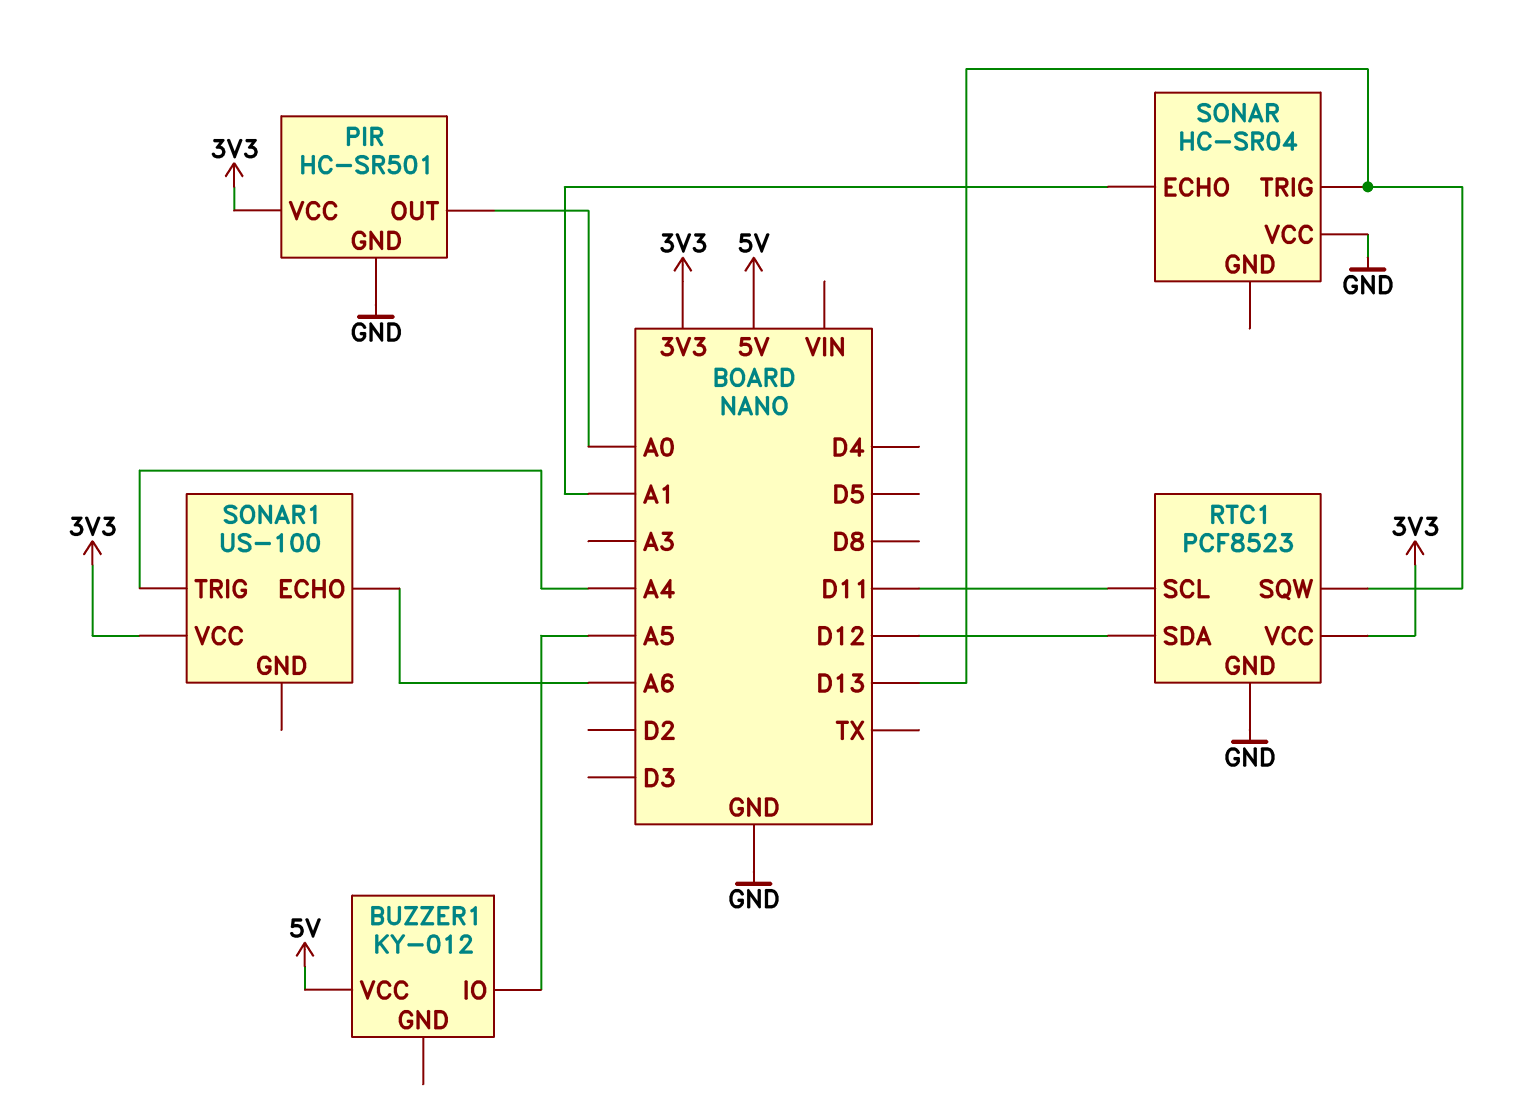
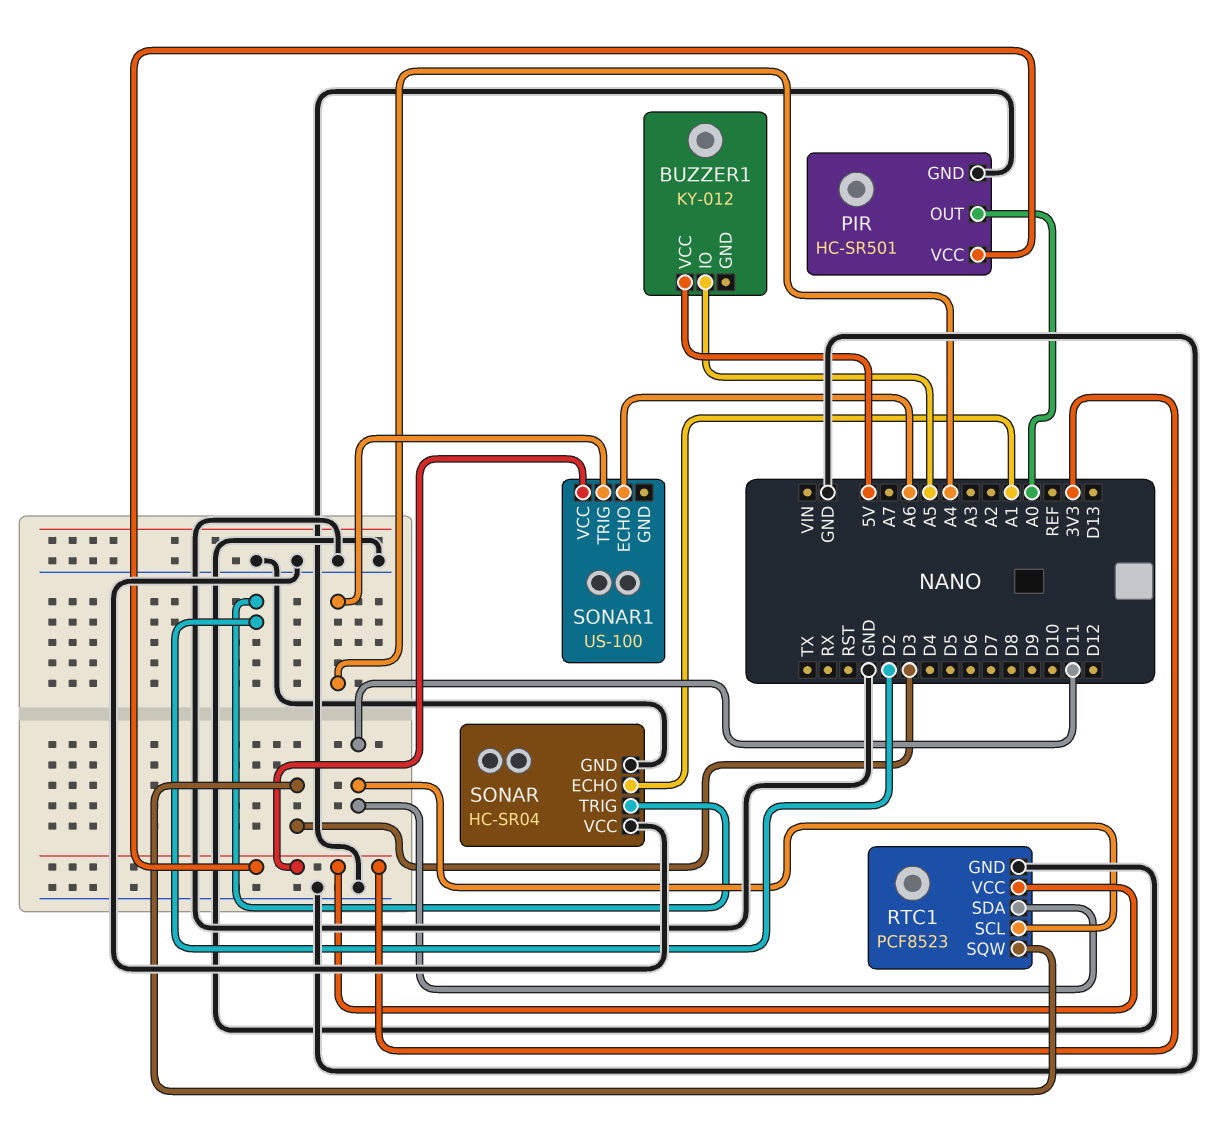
RTC1 pin SDA: D12 -> D11
RTC1 pin SQW: D13 -> D3
SONAR pin GND: none -> GND
SONAR pin TRIG: D13 -> D2

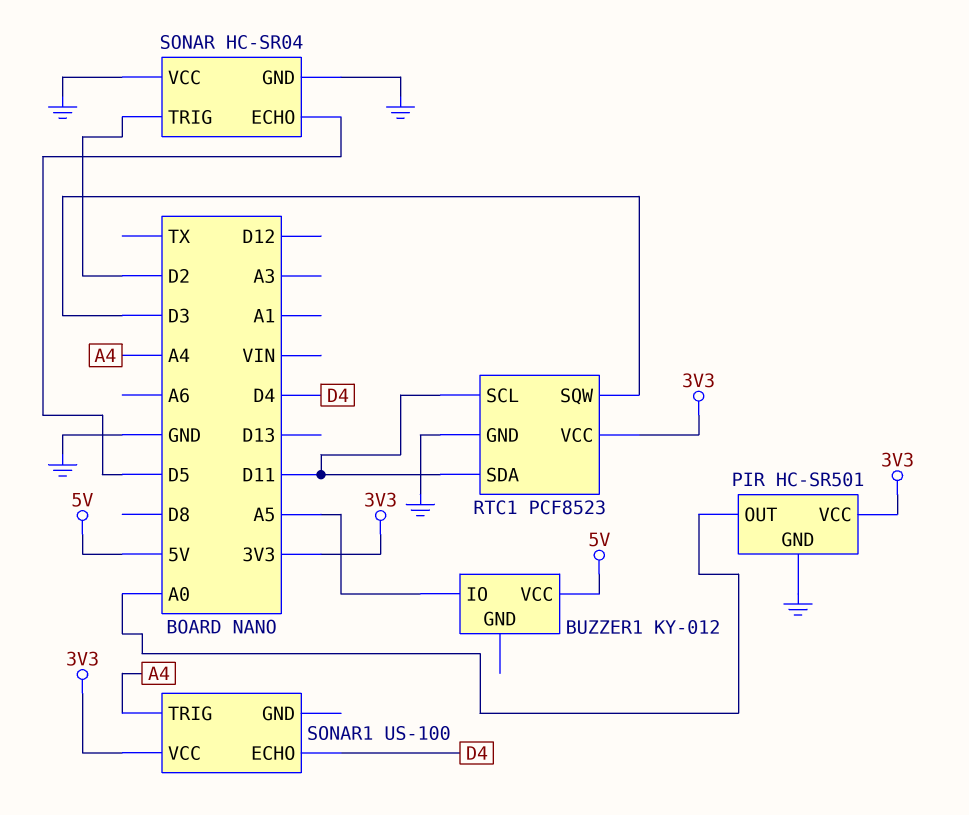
SONAR pin ECHO: A1 -> D5
SONAR1 pin ECHO: A6 -> D4

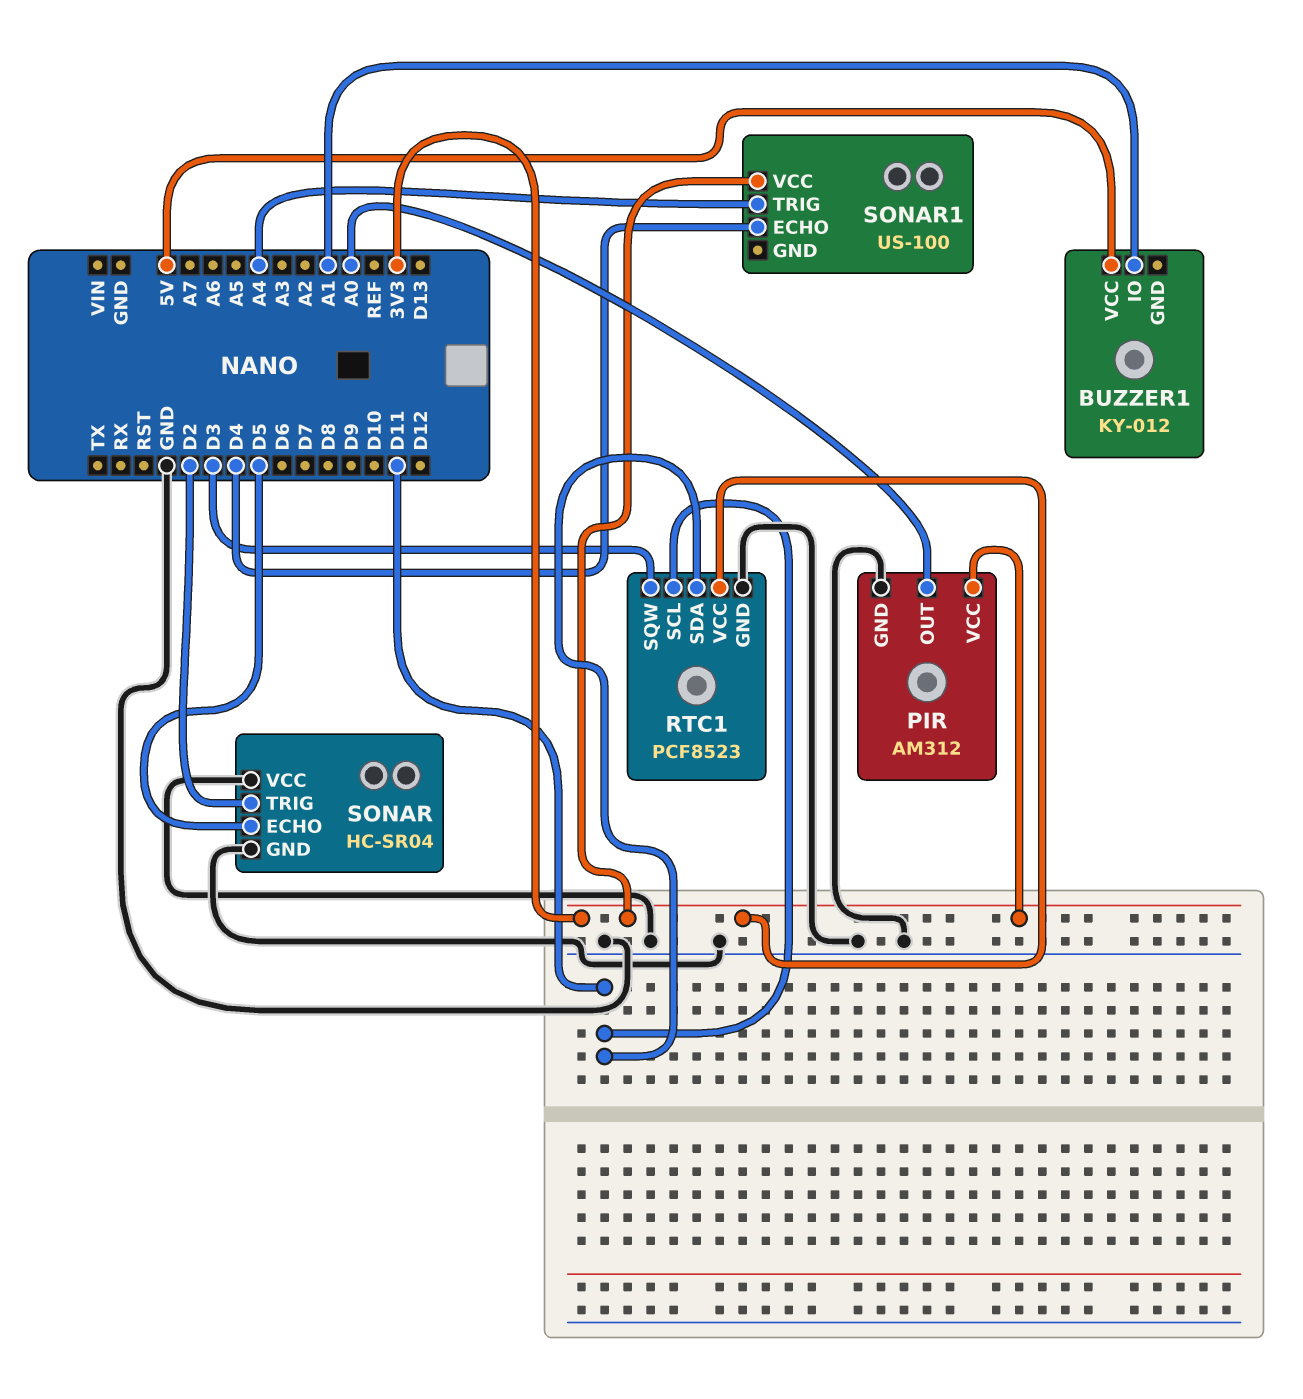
BUZZER1 pin IO: A5 -> A1
PIR: HC-SR501 -> AM312

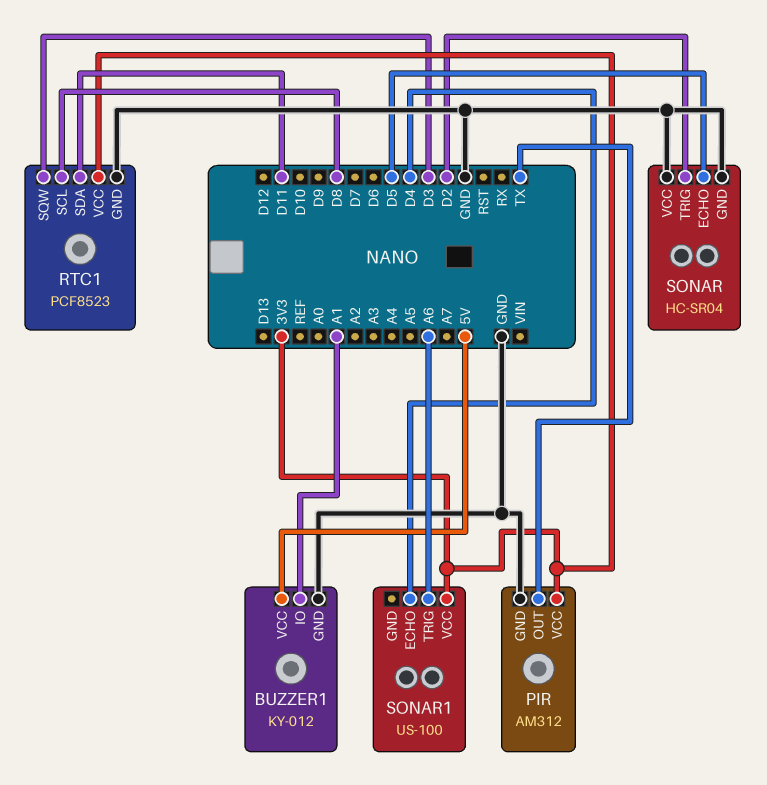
BUZZER1 pin GND: none -> GND
PIR pin OUT: A0 -> TX
RTC1 pin SCL: D11 -> D8
SONAR1 pin TRIG: A4 -> A6

